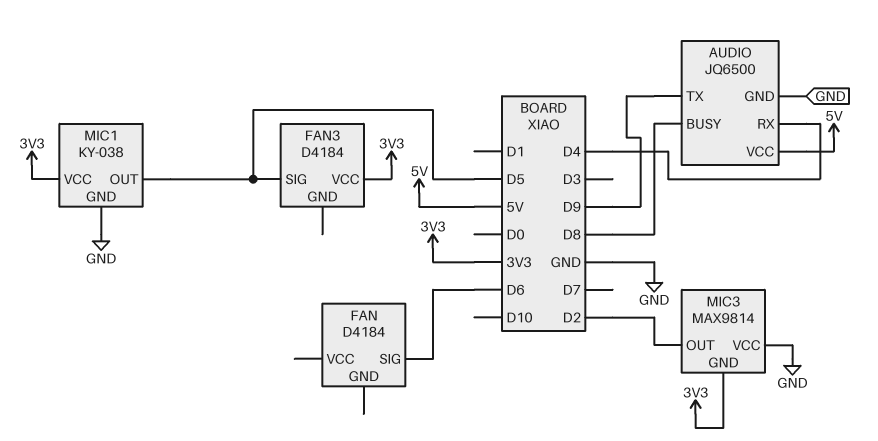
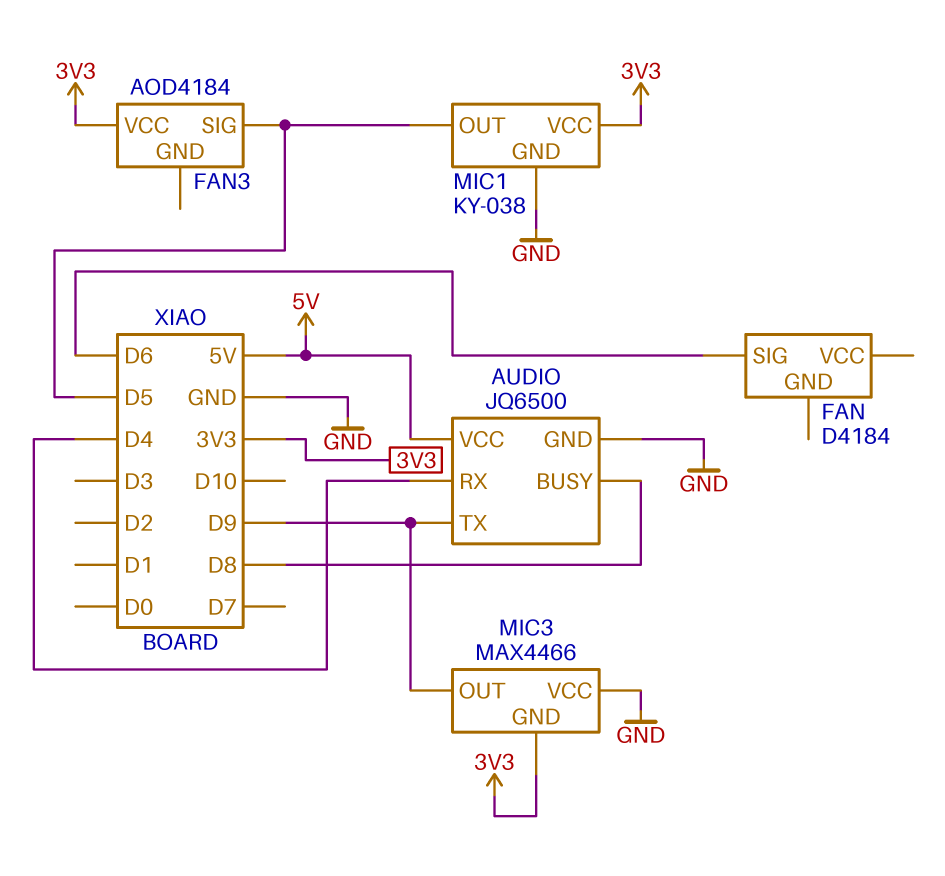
FAN3: D4184 -> AOD4184
MIC3: MAX9814 -> MAX4466
MIC3 pin OUT: D2 -> D9

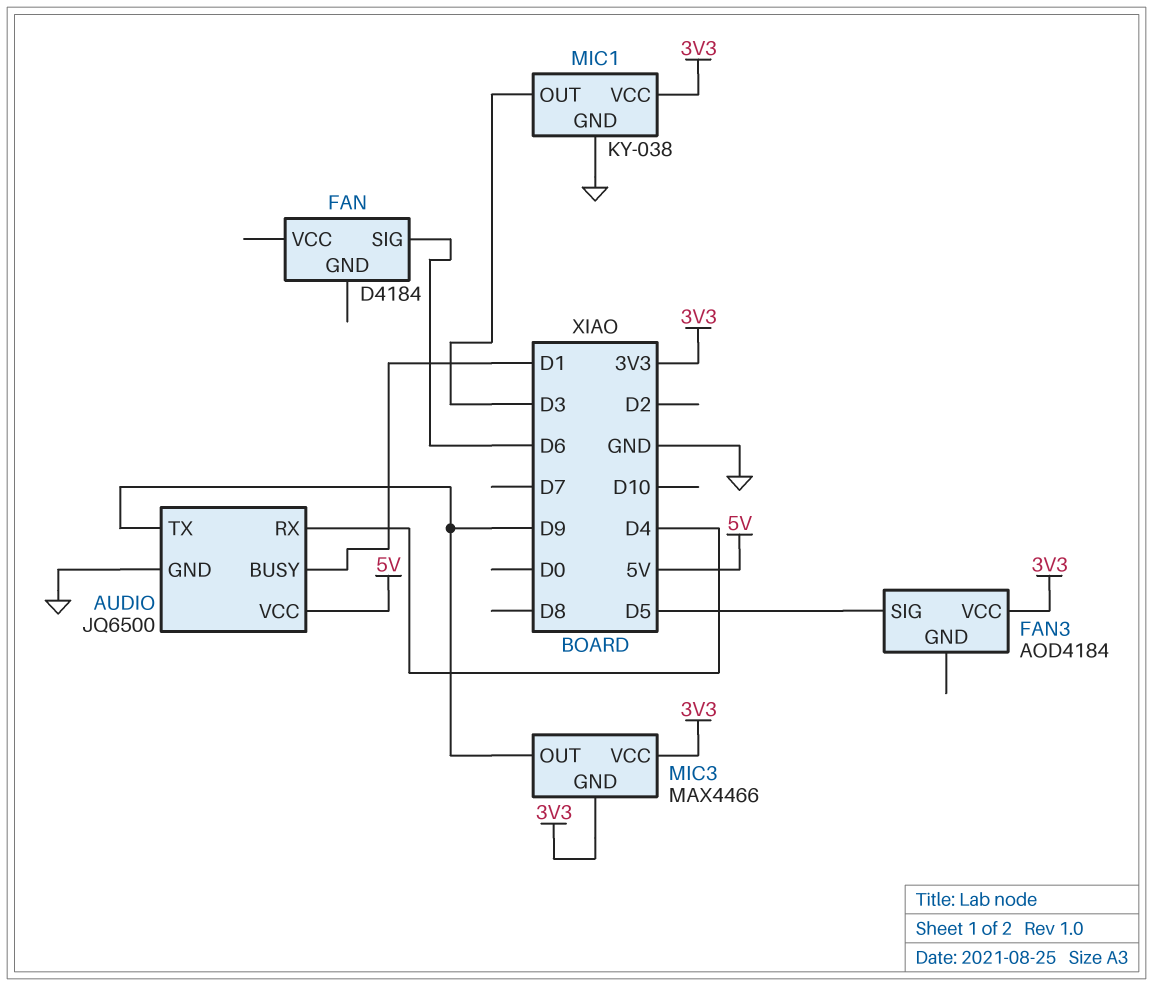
AUDIO pin BUSY: D8 -> D1
MIC1 pin OUT: D5 -> D3
MIC3 pin VCC: GND -> 3V3

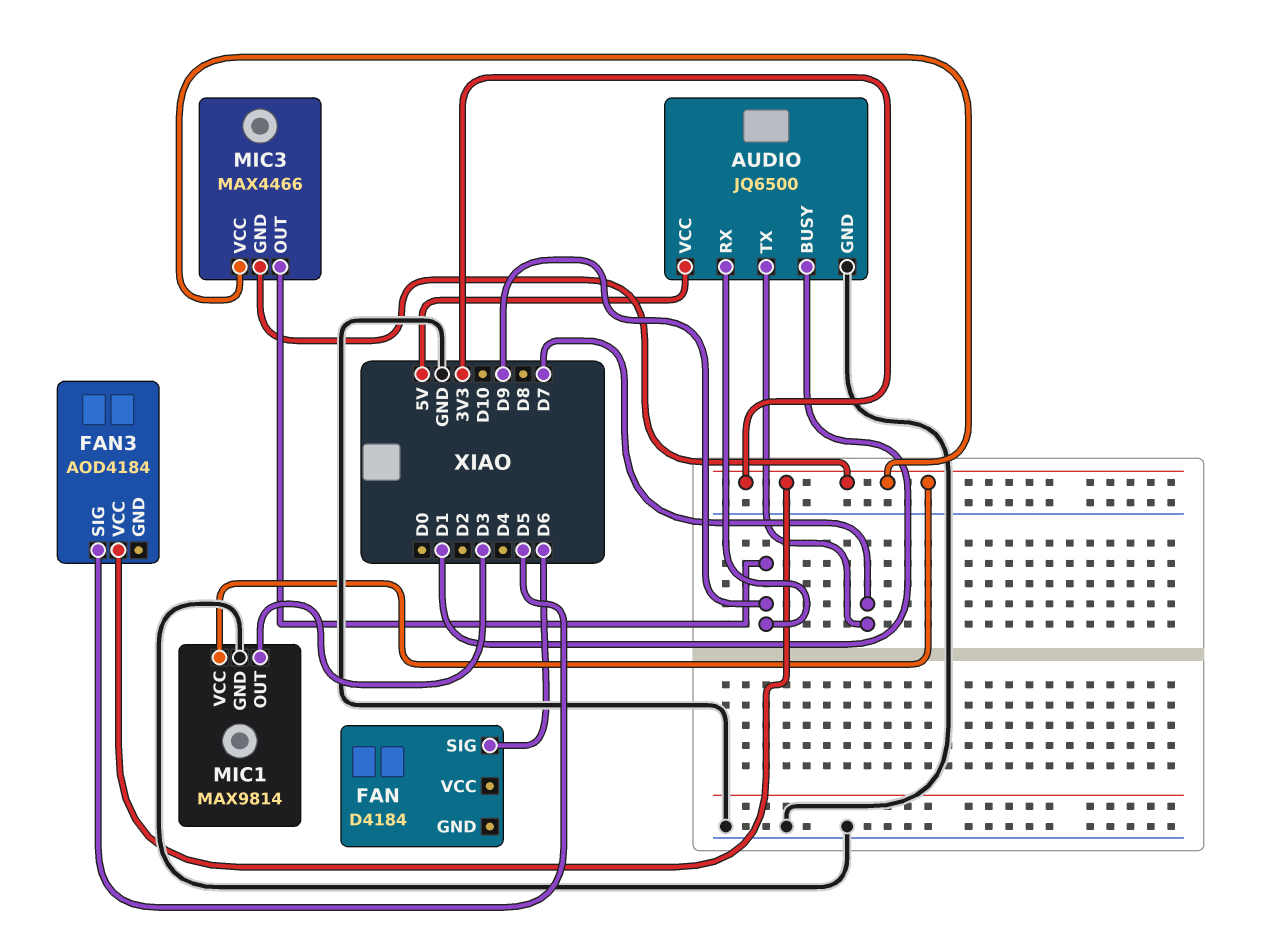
AUDIO pin RX: D4 -> D9
AUDIO pin TX: D9 -> D7
MIC1: KY-038 -> MAX9814

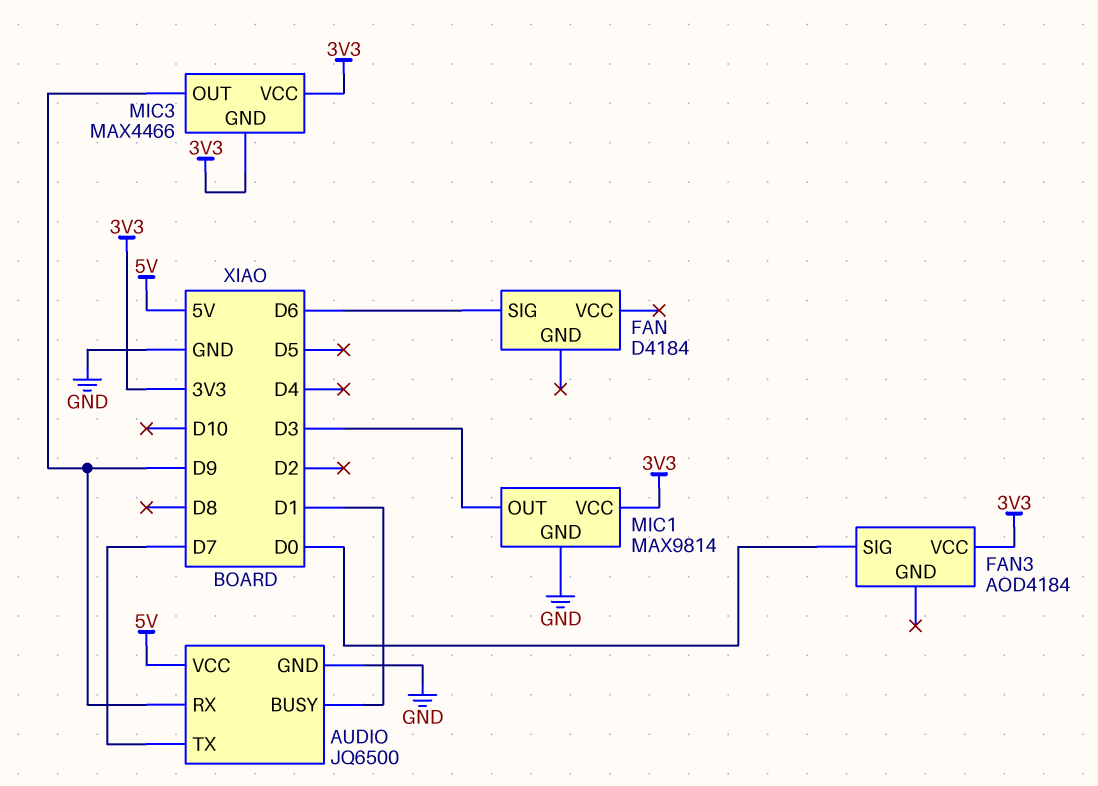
FAN3 pin SIG: D5 -> D0

